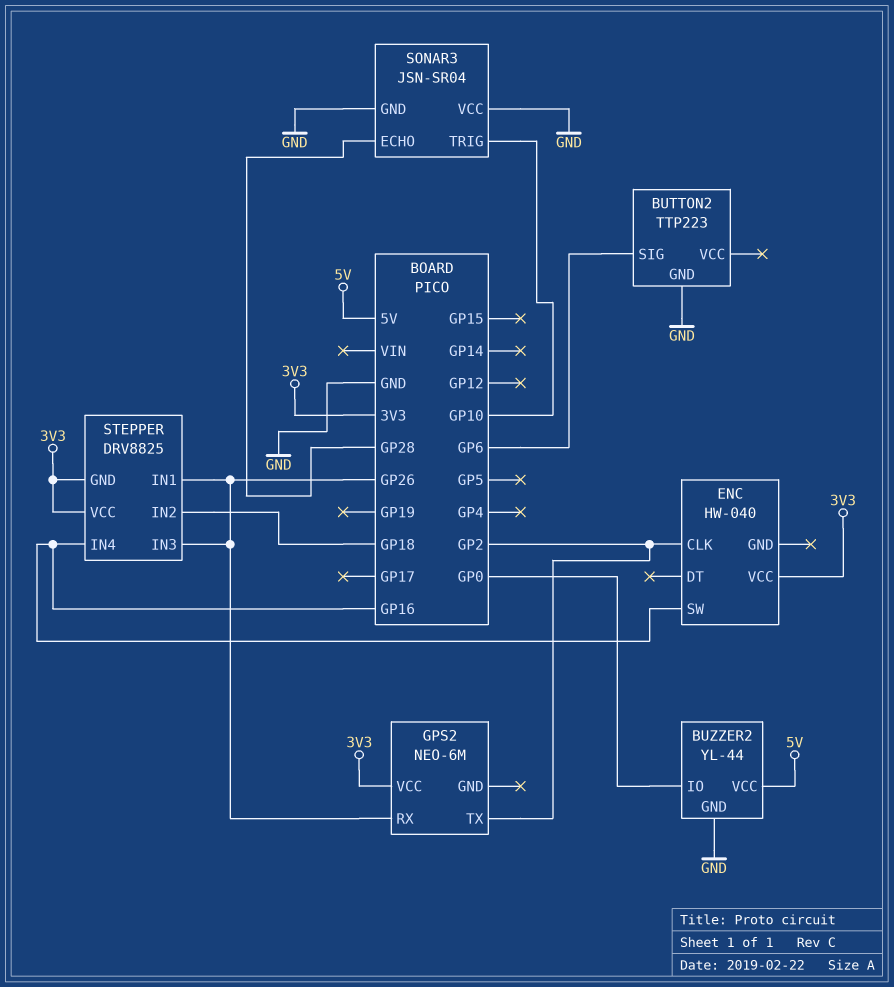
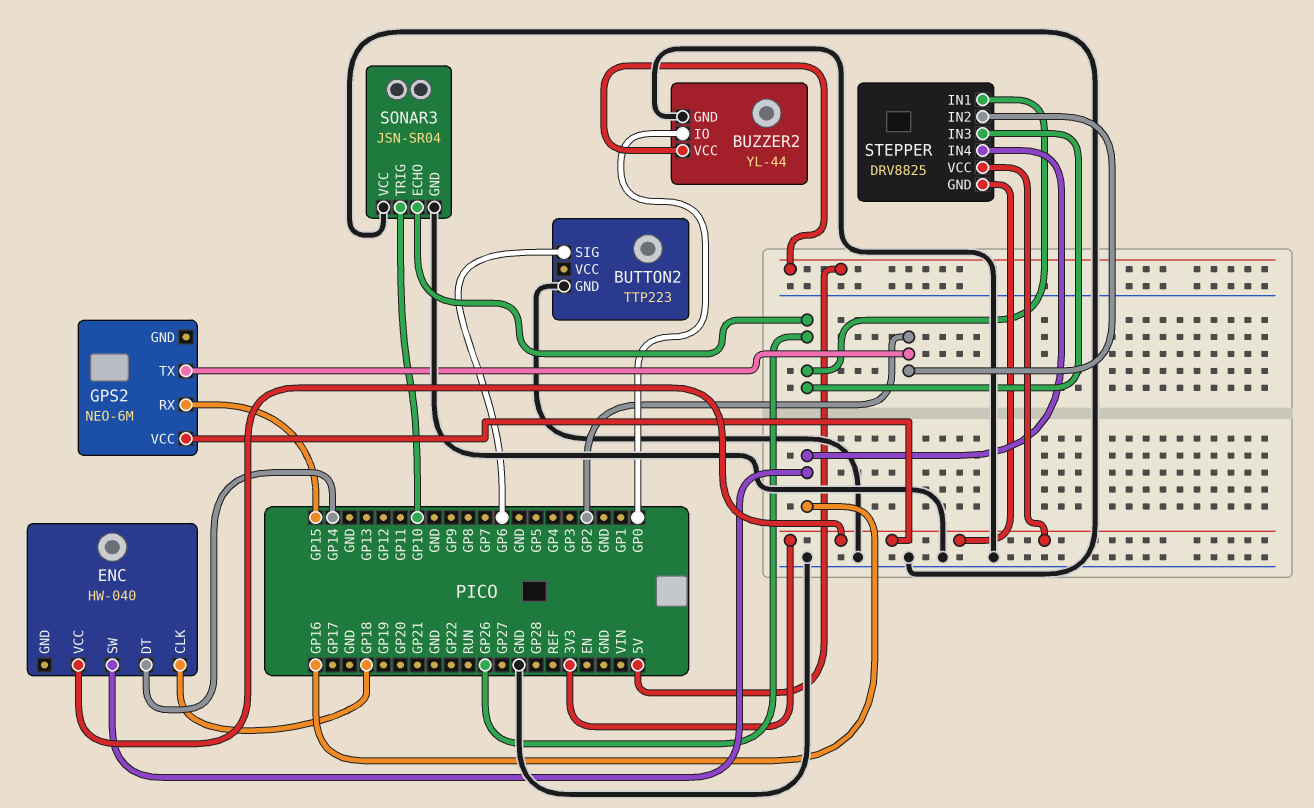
ENC pin CLK: GP2 -> GP18
ENC pin DT: none -> GP14
GPS2 pin RX: GP26 -> GP15
SONAR3 pin ECHO: GP28 -> GP26
STEPPER pin IN2: GP18 -> GP2

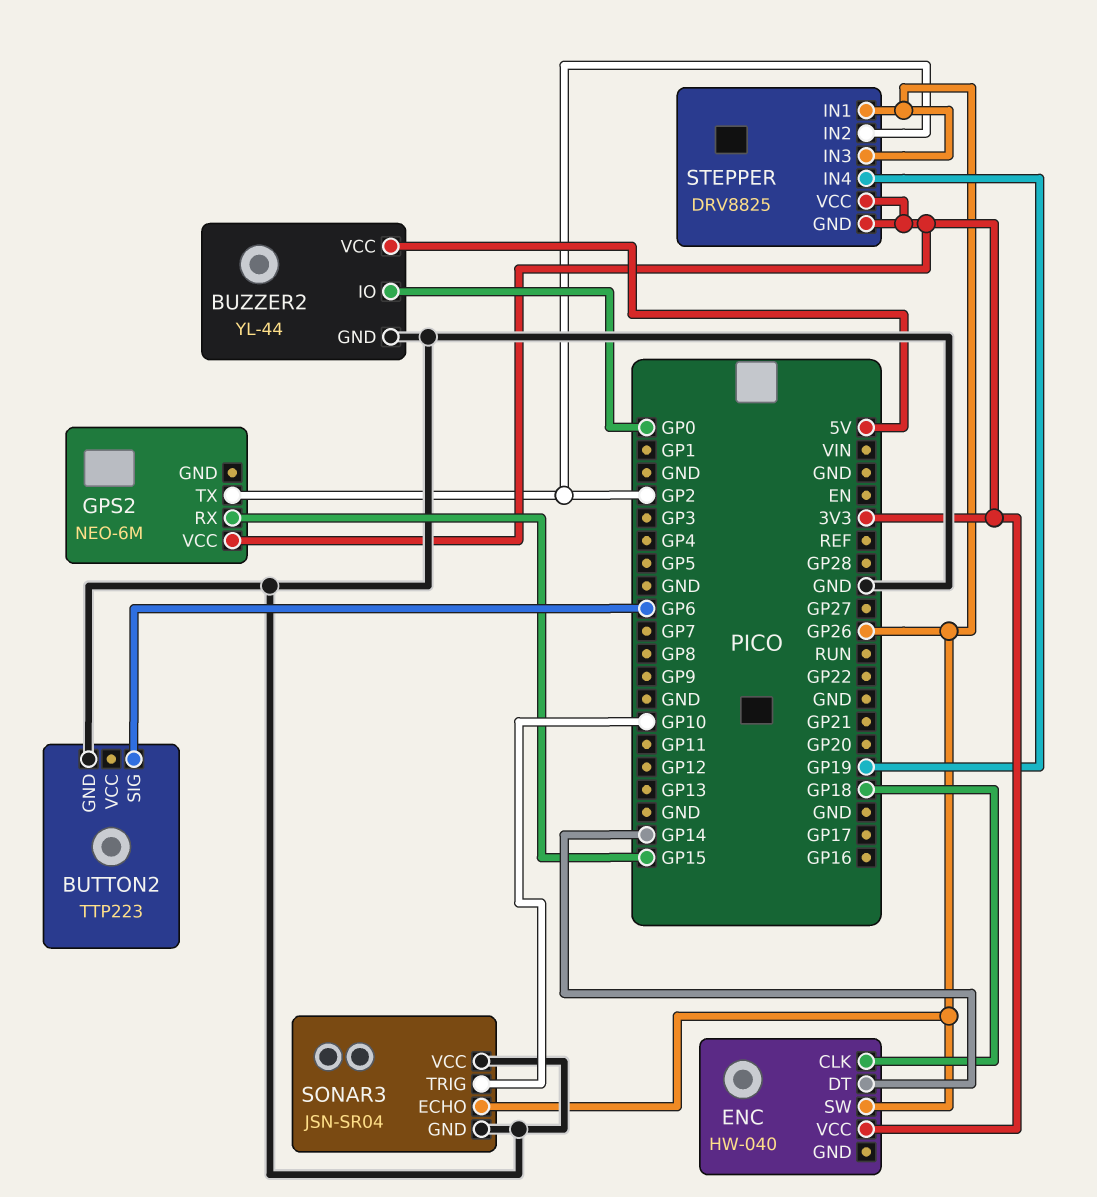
ENC pin SW: GP16 -> GP26
STEPPER pin IN4: GP16 -> GP19

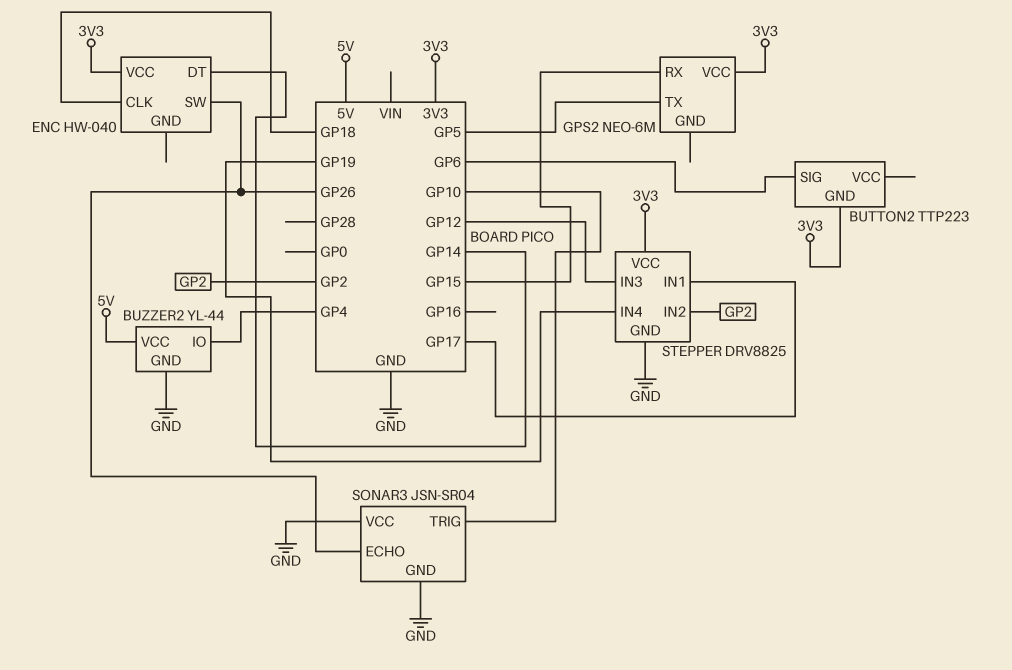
BUTTON2 pin GND: GND -> 3V3
BUZZER2 pin IO: GP0 -> GP4
GPS2 pin TX: GP2 -> GP5
STEPPER pin GND: 3V3 -> GND
STEPPER pin IN1: GP26 -> GP17
STEPPER pin IN3: GP26 -> GP12

